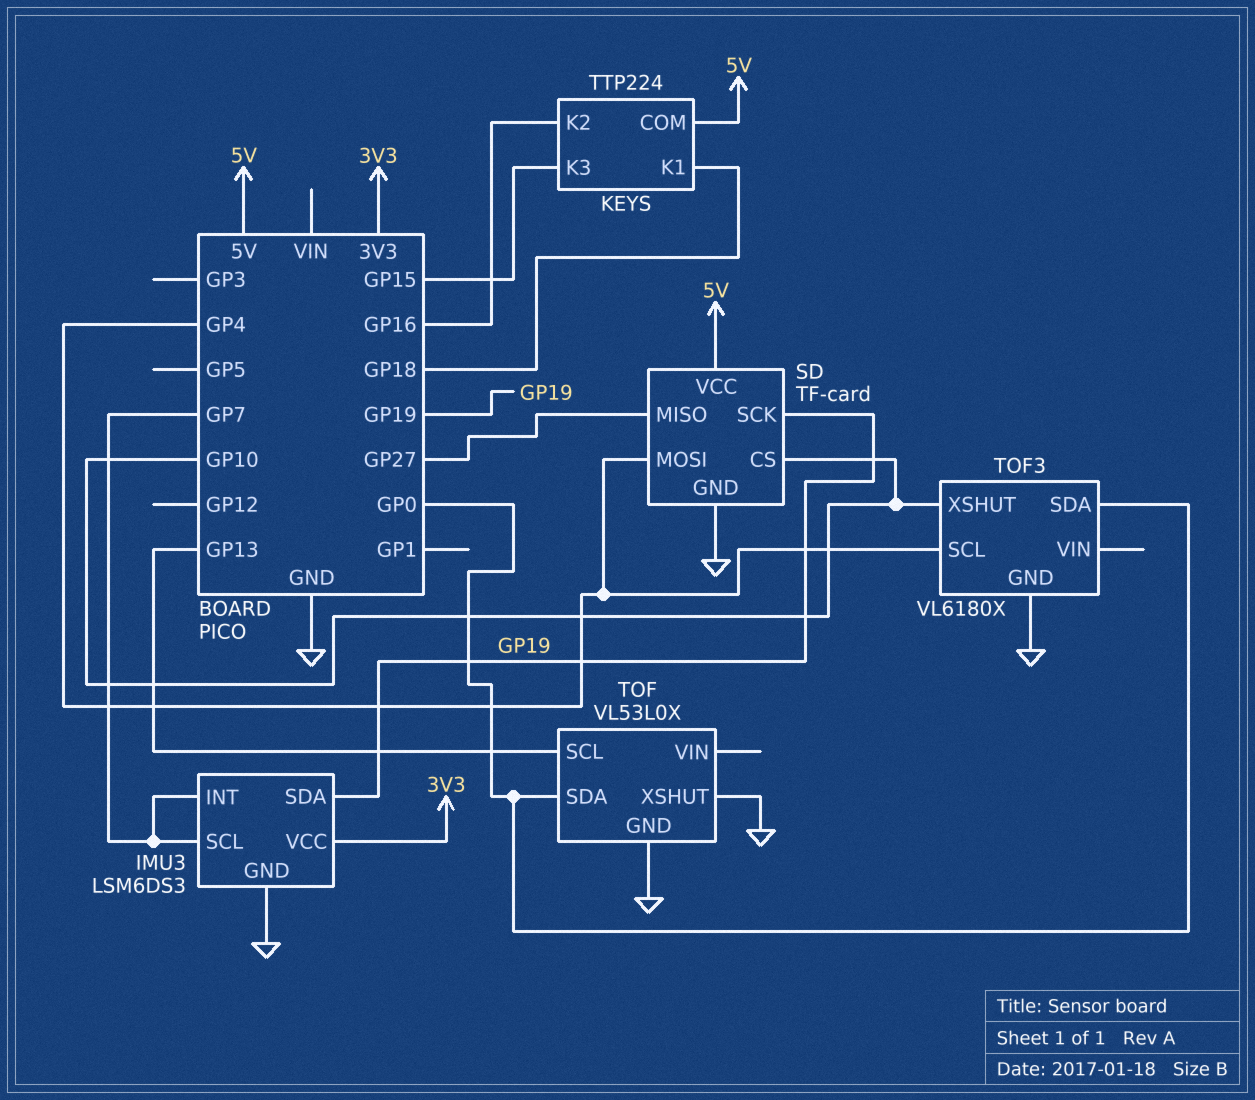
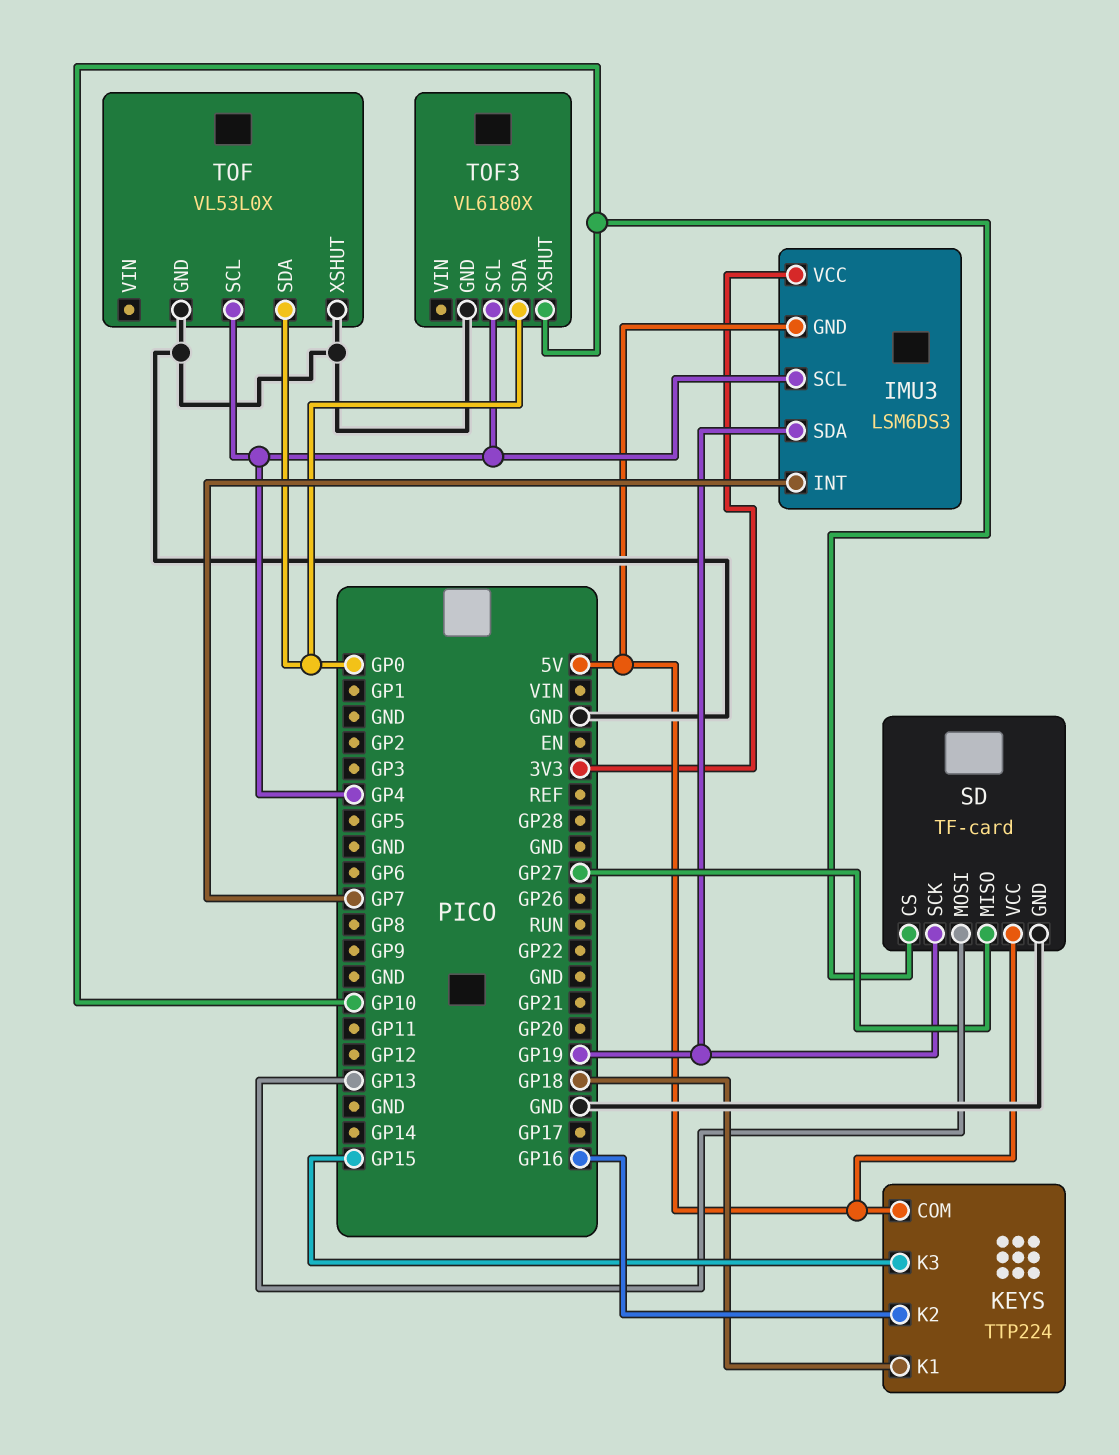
IMU3 pin GND: GND -> 5V
IMU3 pin SCL: GP7 -> GP4
SD pin MOSI: GP4 -> GP13
TOF pin SCL: GP13 -> GP4

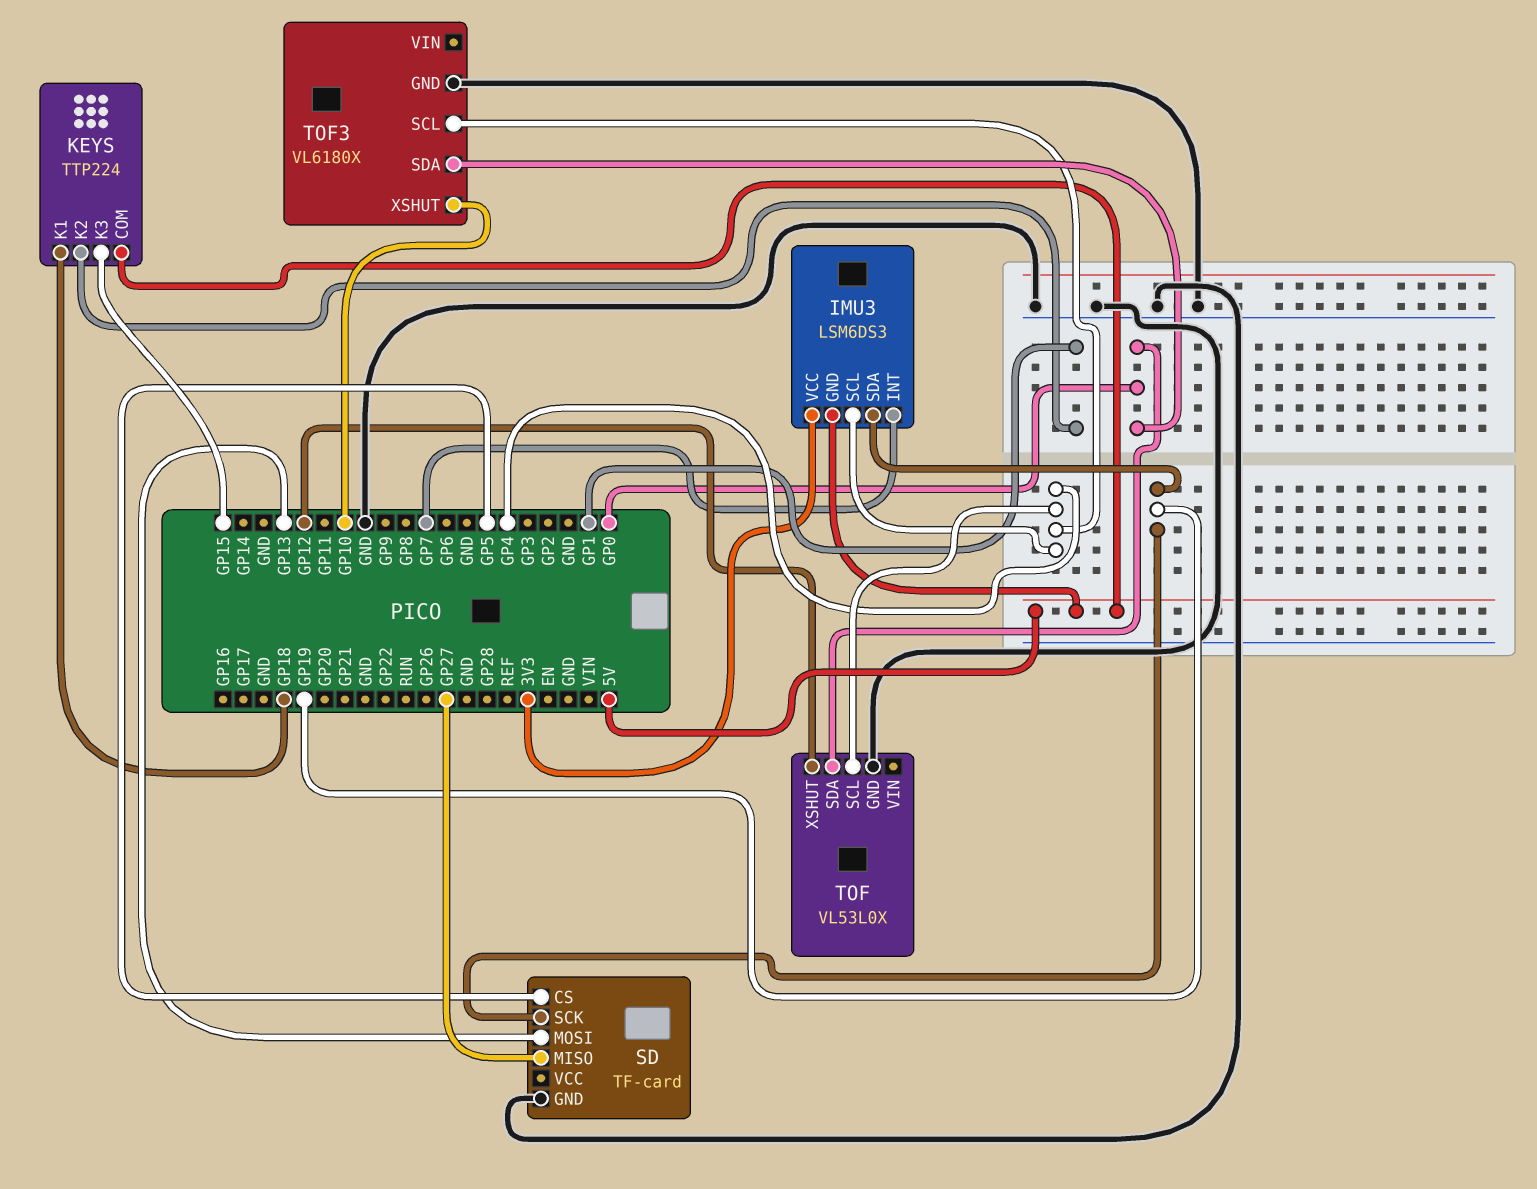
KEYS pin K2: GP16 -> GP1
SD pin CS: GP10 -> GP5
SD pin VCC: 5V -> none
TOF pin XSHUT: GND -> GP12

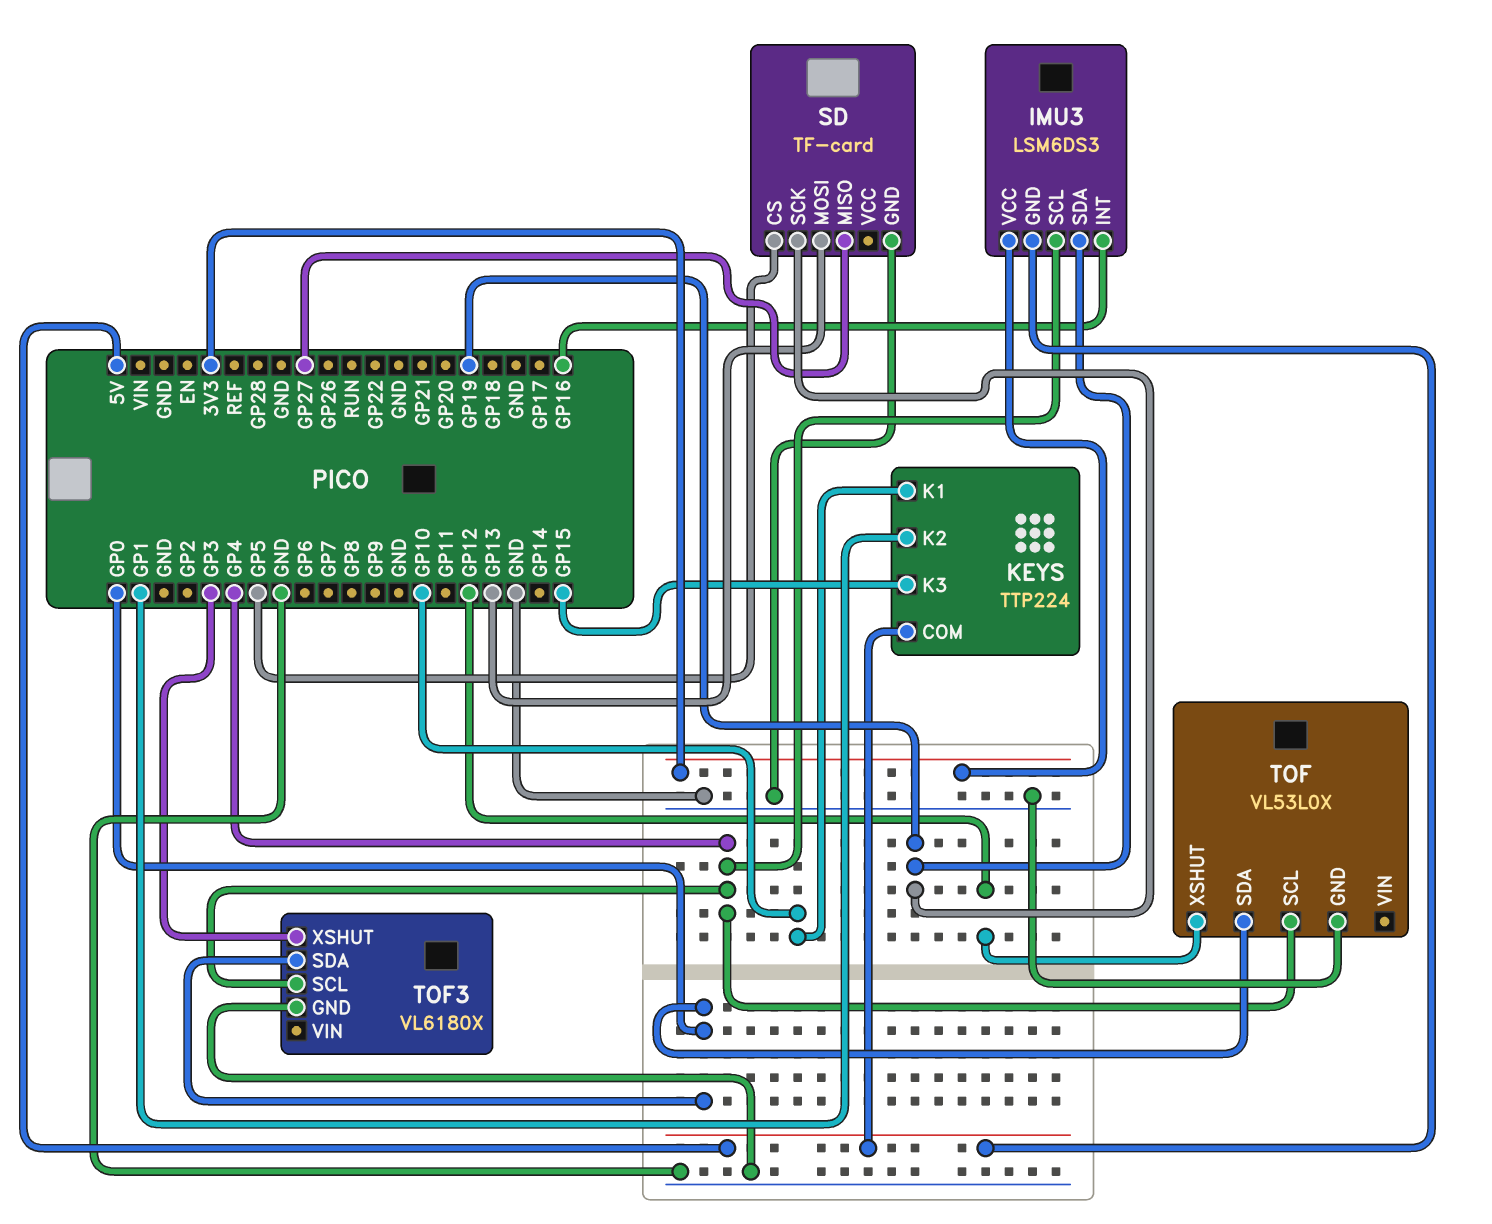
IMU3 pin INT: GP7 -> GP16
KEYS pin K1: GP18 -> GP10
TOF3 pin XSHUT: GP10 -> GP3

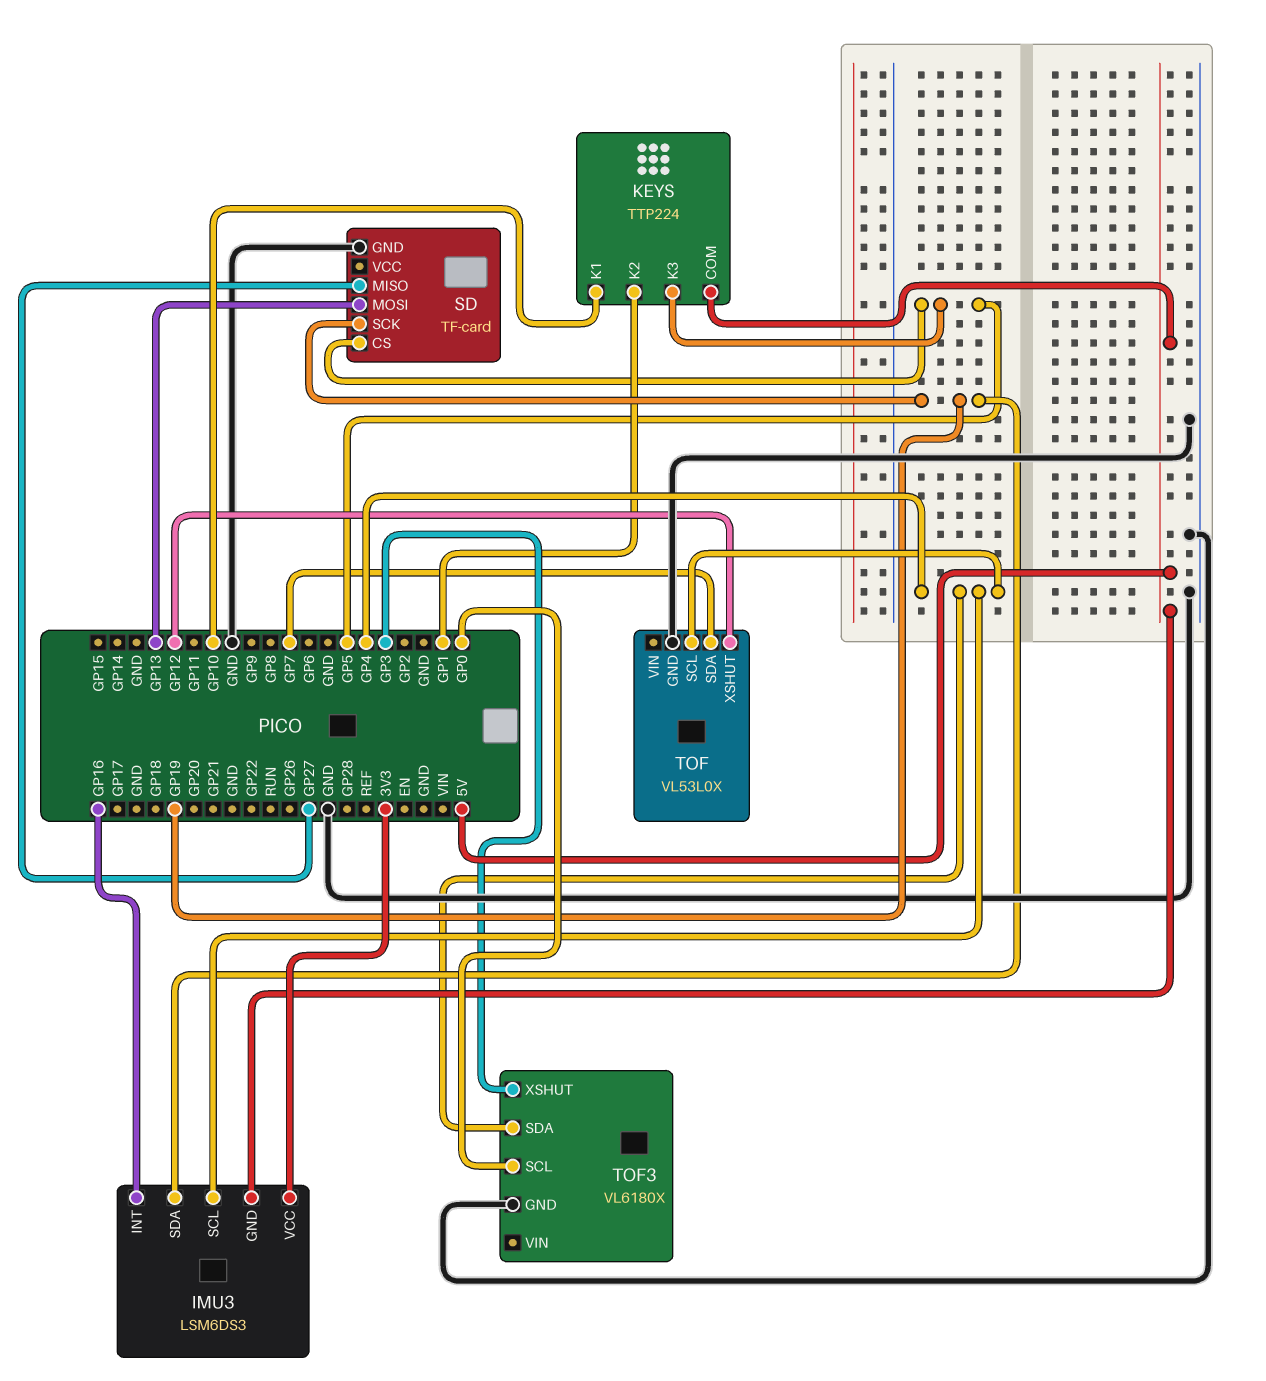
KEYS pin K3: GP15 -> GP5
TOF pin SDA: GP0 -> GP7
TOF3 pin SCL: GP4 -> GP0
TOF3 pin SDA: GP0 -> GP4

